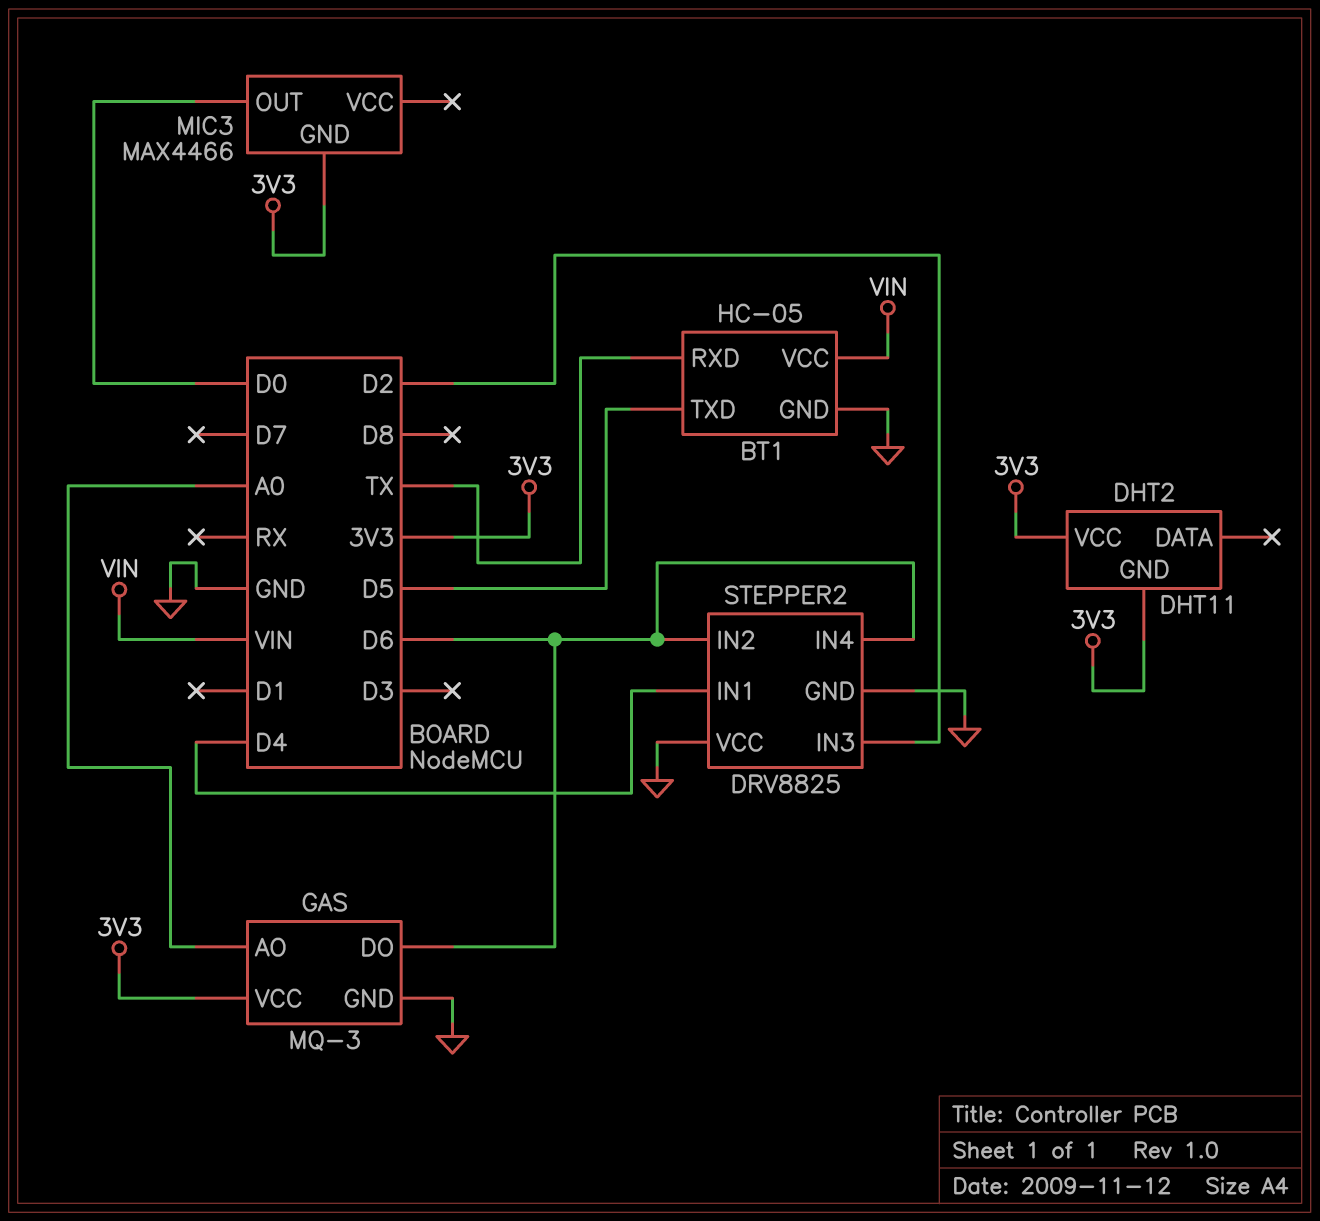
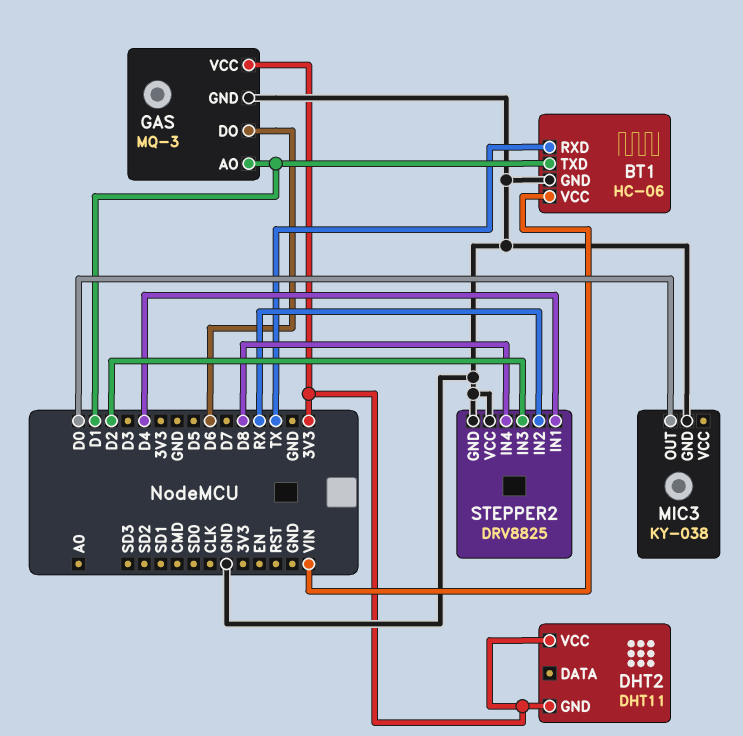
BT1: HC-05 -> HC-06
BT1 pin TXD: D5 -> D1
GAS pin AO: A0 -> D1
MIC3: MAX4466 -> KY-038
MIC3 pin GND: 3V3 -> GND
STEPPER2 pin IN2: D6 -> RX
STEPPER2 pin IN4: D6 -> D8

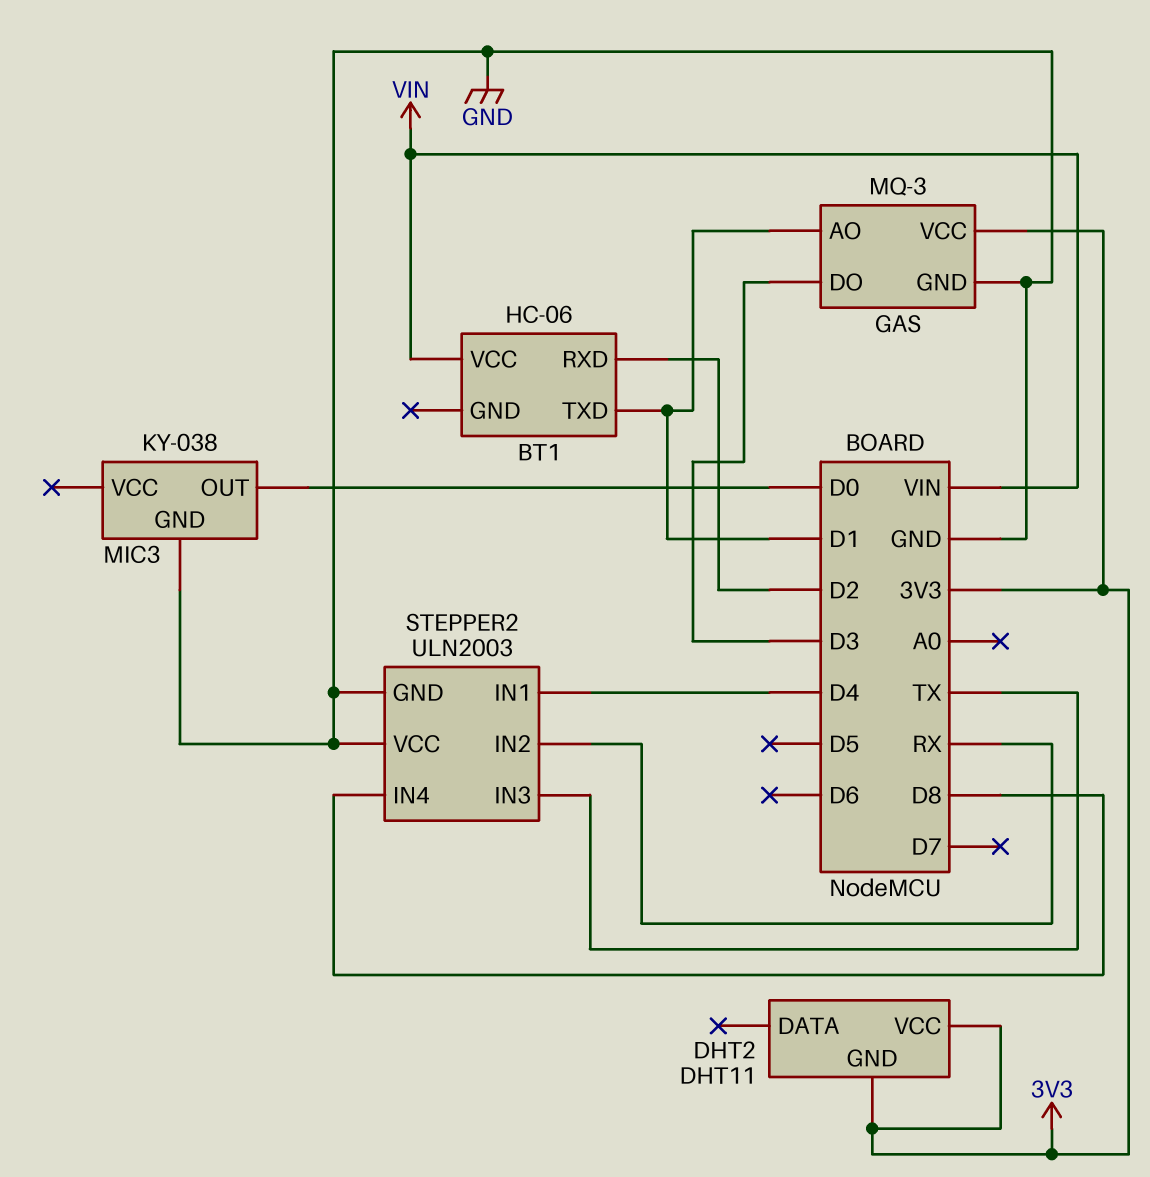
BT1 pin GND: GND -> none
BT1 pin RXD: TX -> D2
GAS pin DO: D6 -> D3
STEPPER2: DRV8825 -> ULN2003
STEPPER2 pin IN3: D2 -> TX

